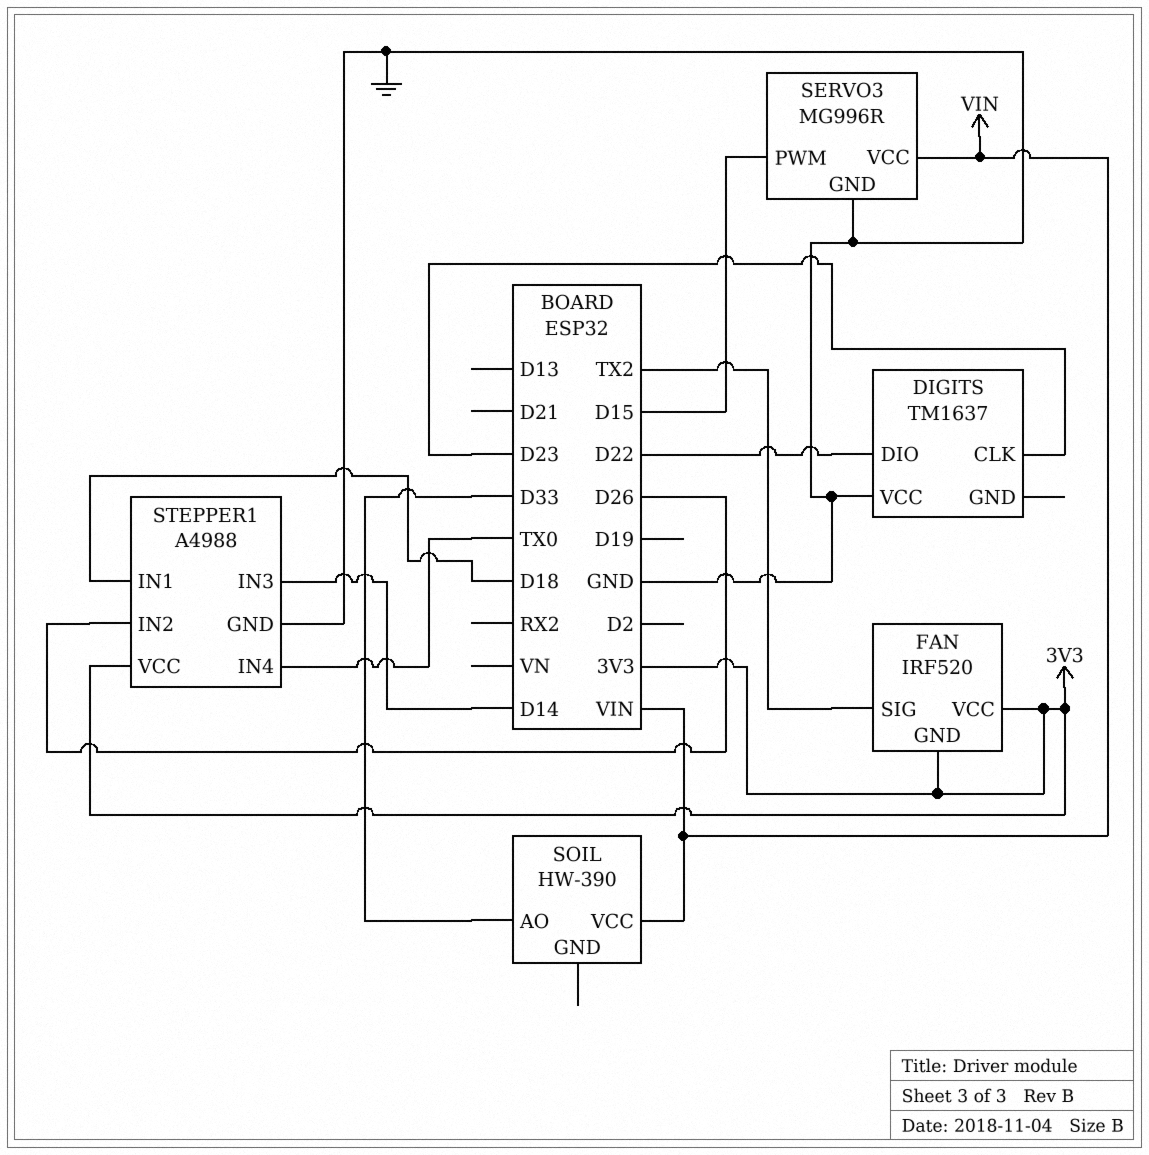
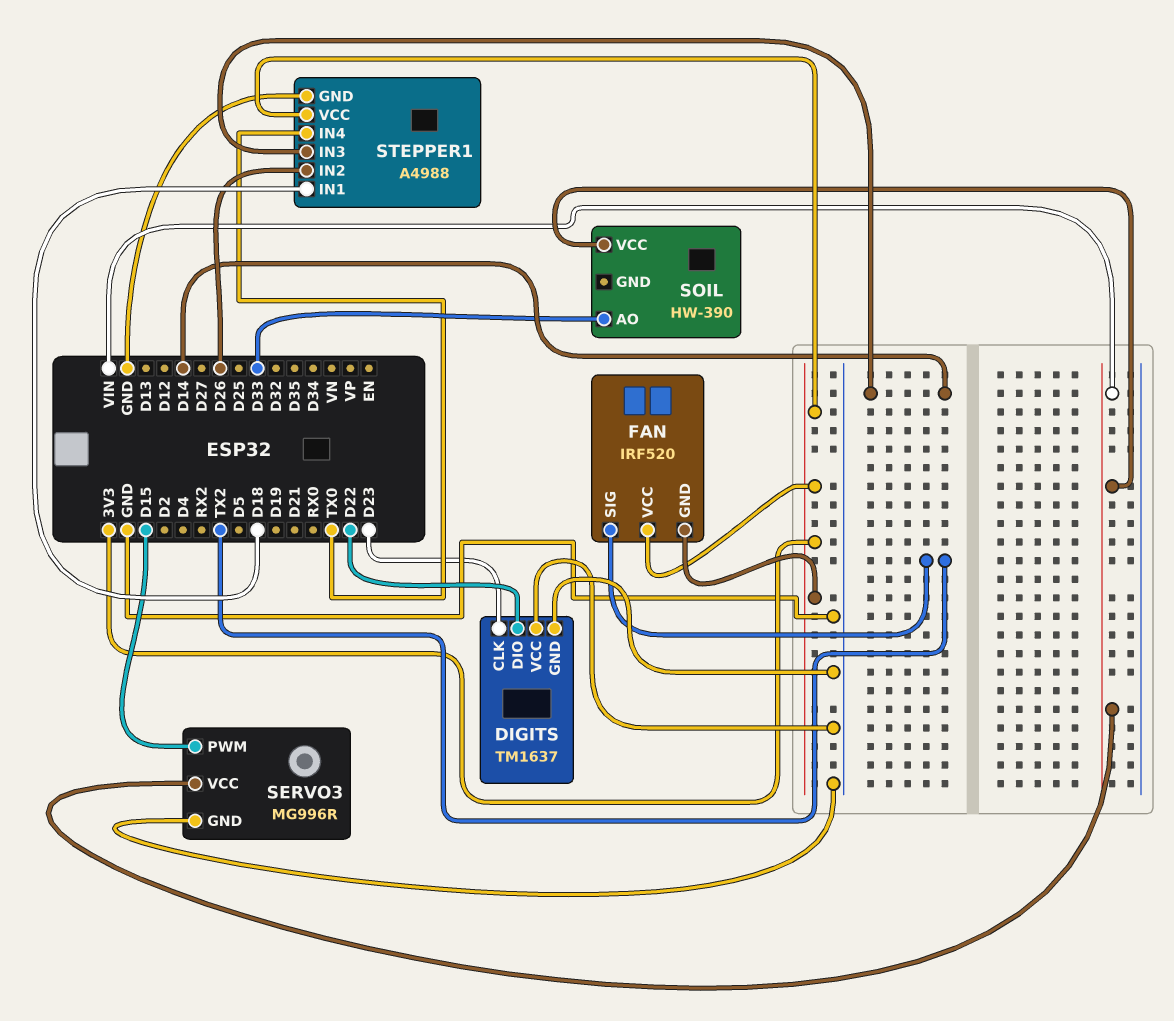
DIGITS pin GND: none -> GND

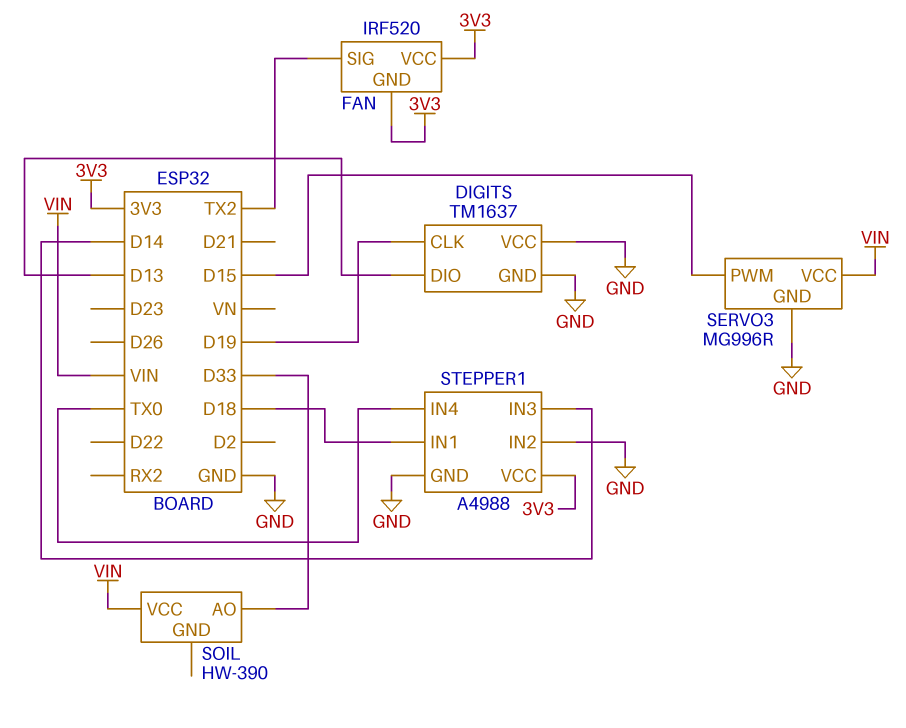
DIGITS pin CLK: D23 -> D19
DIGITS pin DIO: D22 -> D13
STEPPER1 pin IN2: D26 -> GND

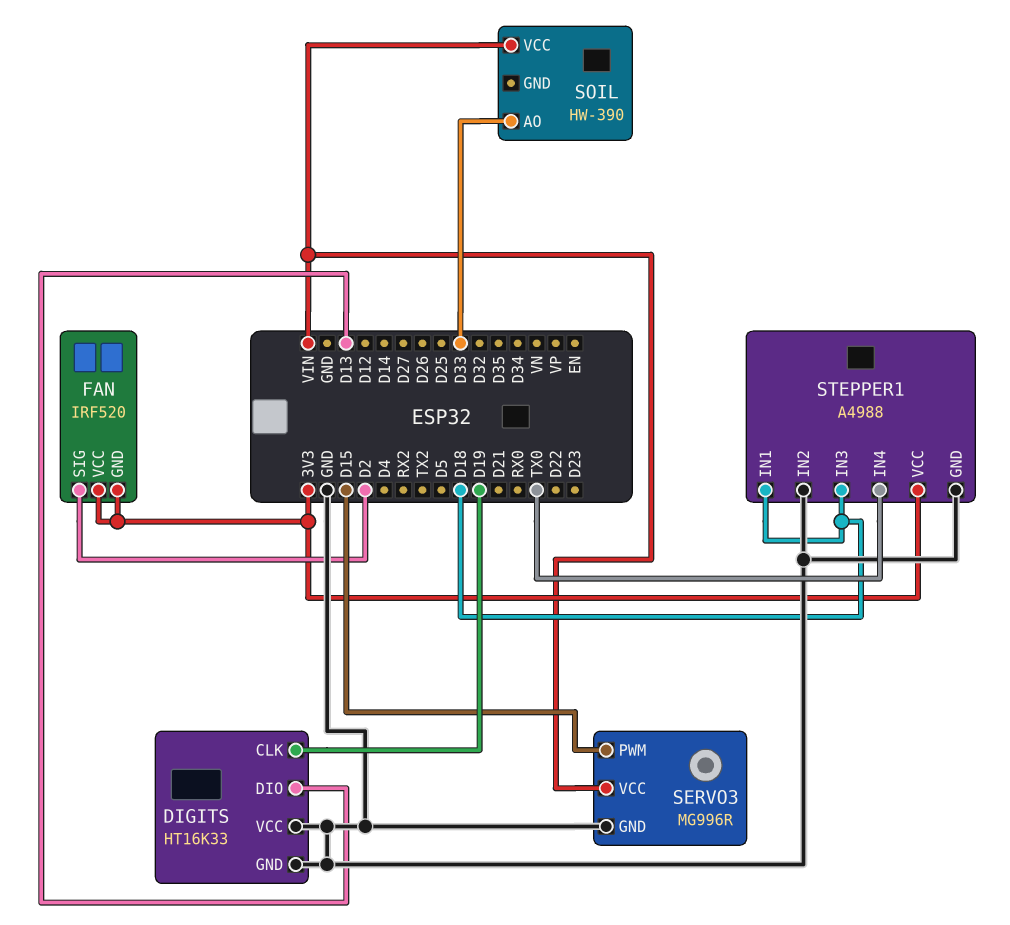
DIGITS: TM1637 -> HT16K33
FAN pin SIG: TX2 -> D2
STEPPER1 pin IN3: D14 -> D18

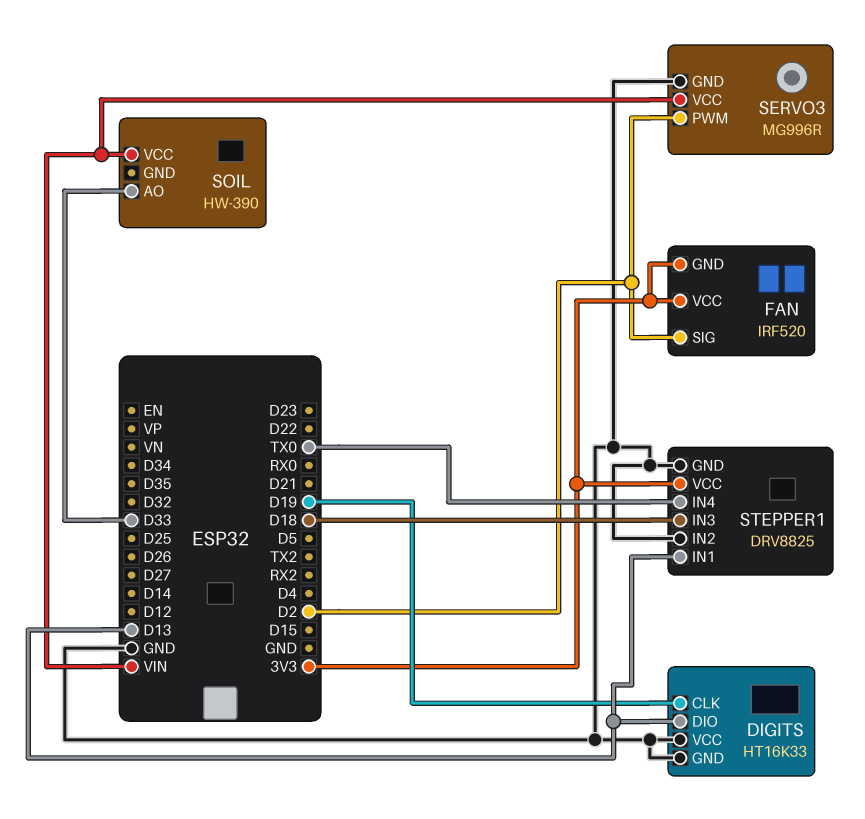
SERVO3 pin PWM: D15 -> D2
STEPPER1: A4988 -> DRV8825
STEPPER1 pin IN1: D18 -> D13

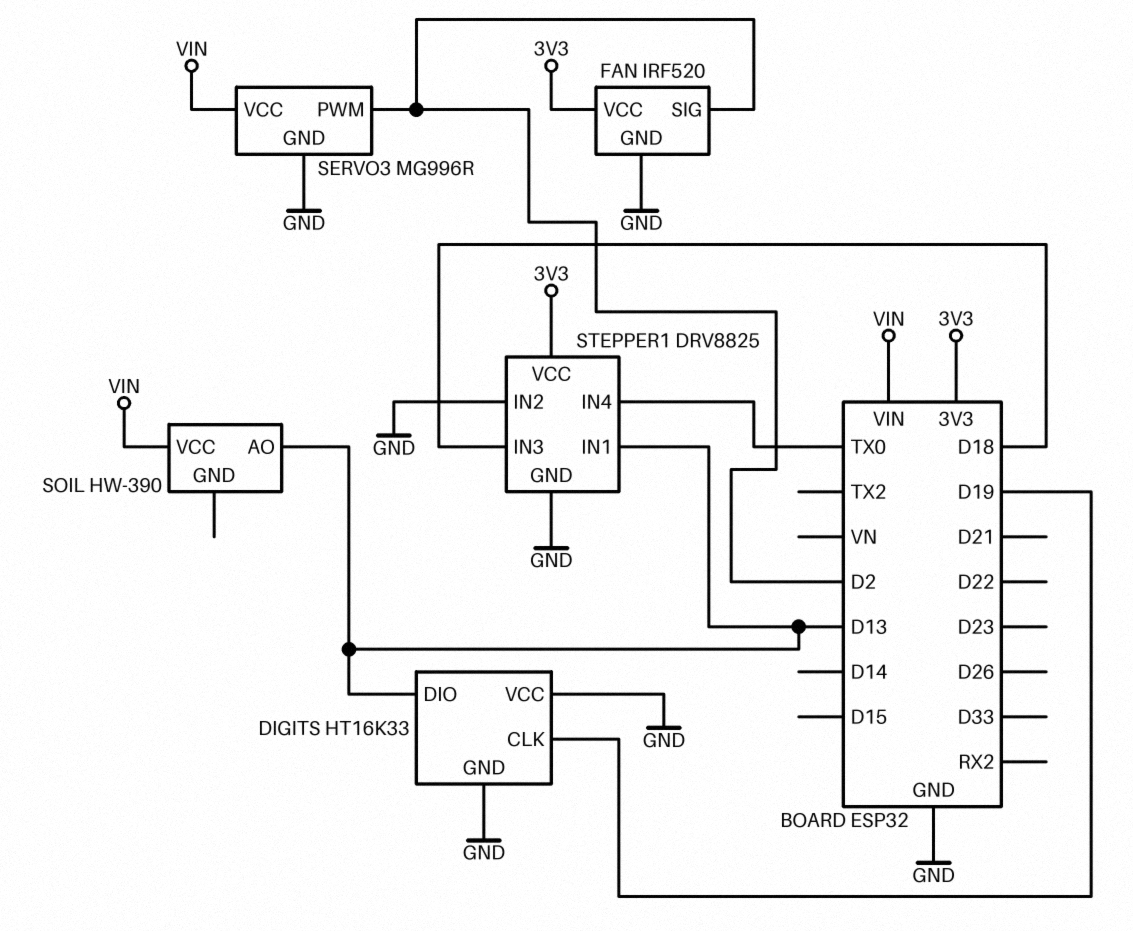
FAN pin GND: 3V3 -> GND
SOIL pin AO: D33 -> D13

